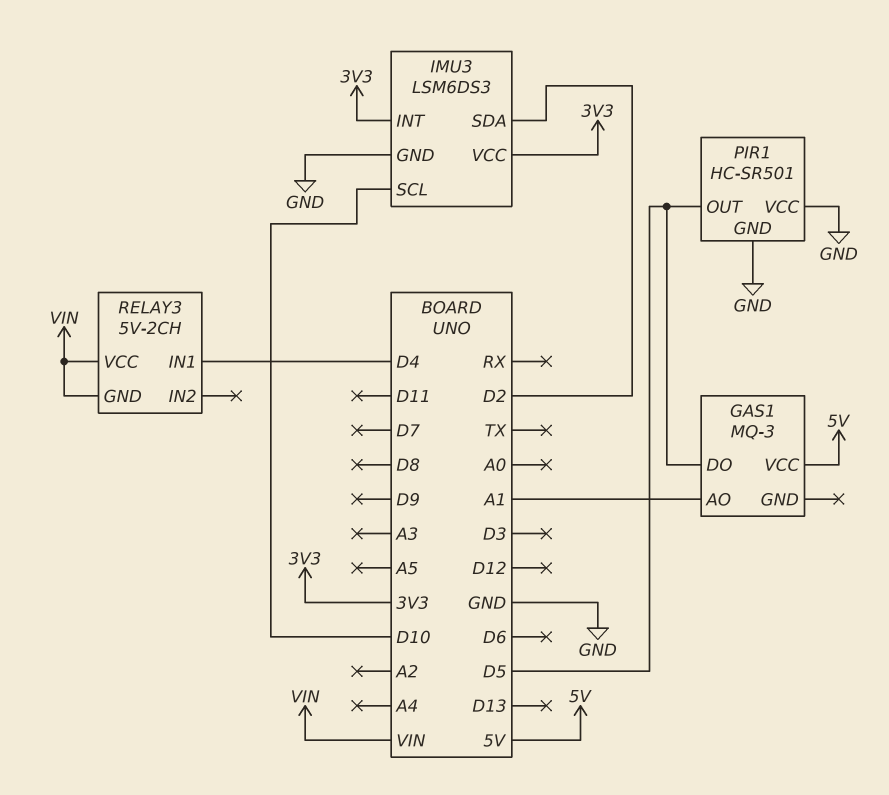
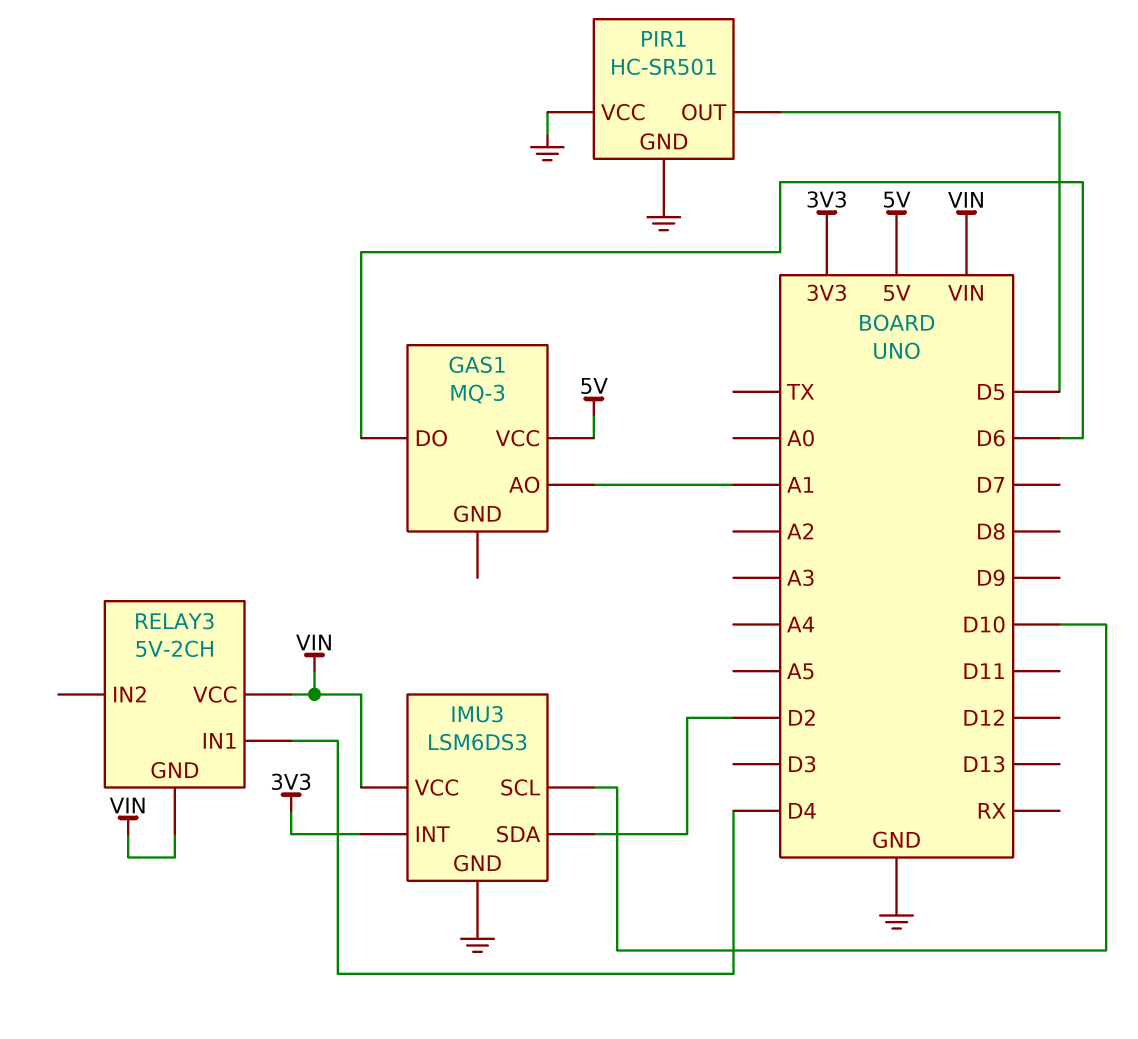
GAS1 pin DO: D5 -> D6
IMU3 pin VCC: 3V3 -> VIN

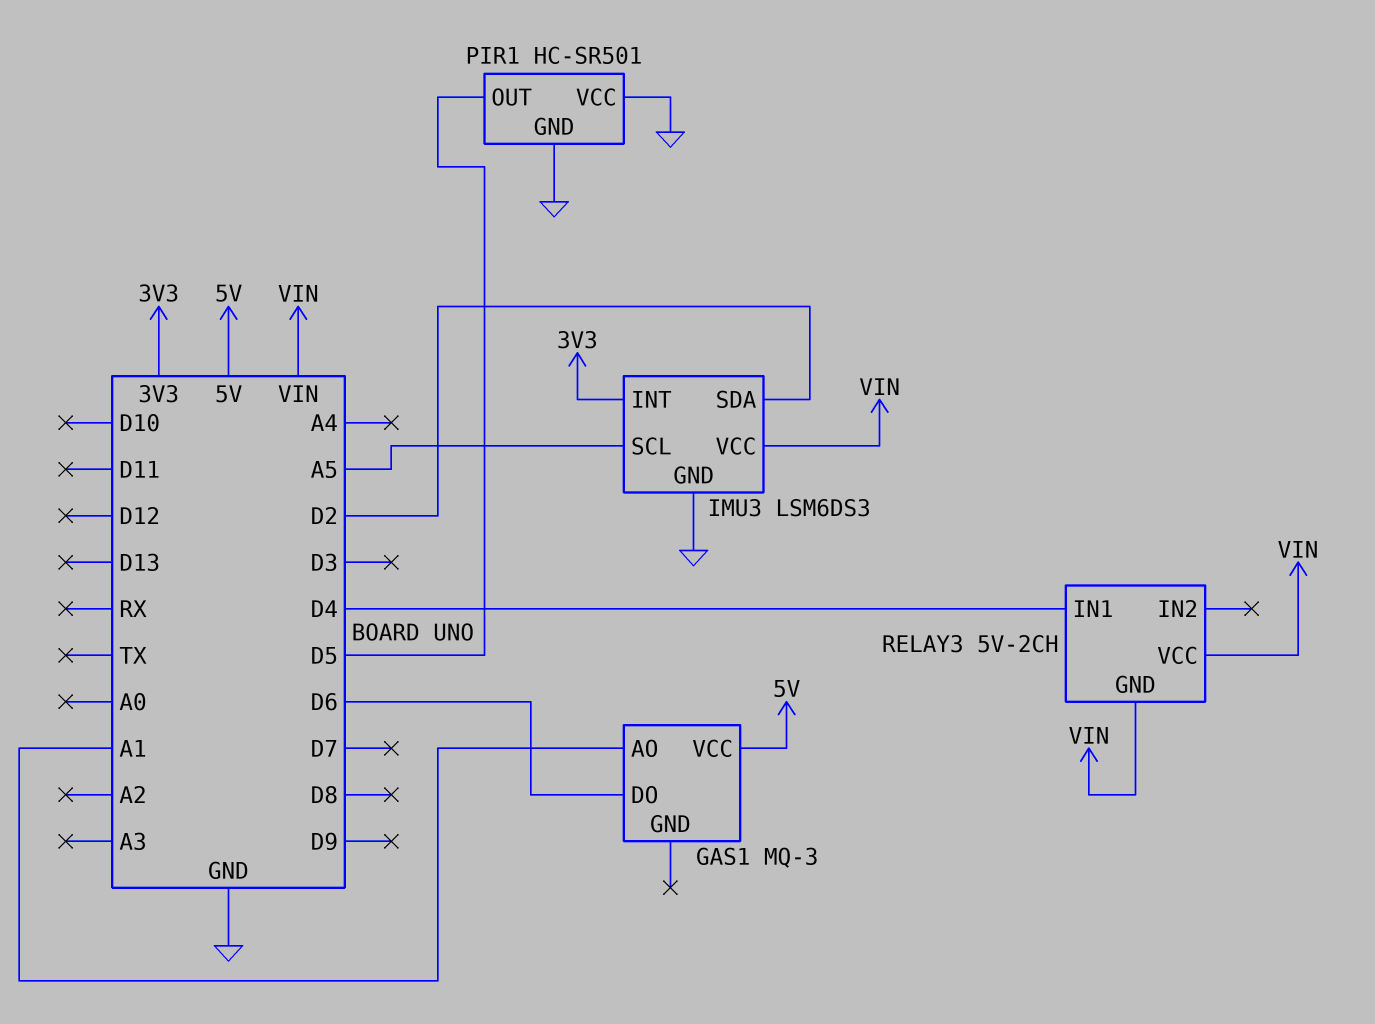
IMU3 pin SCL: D10 -> A5

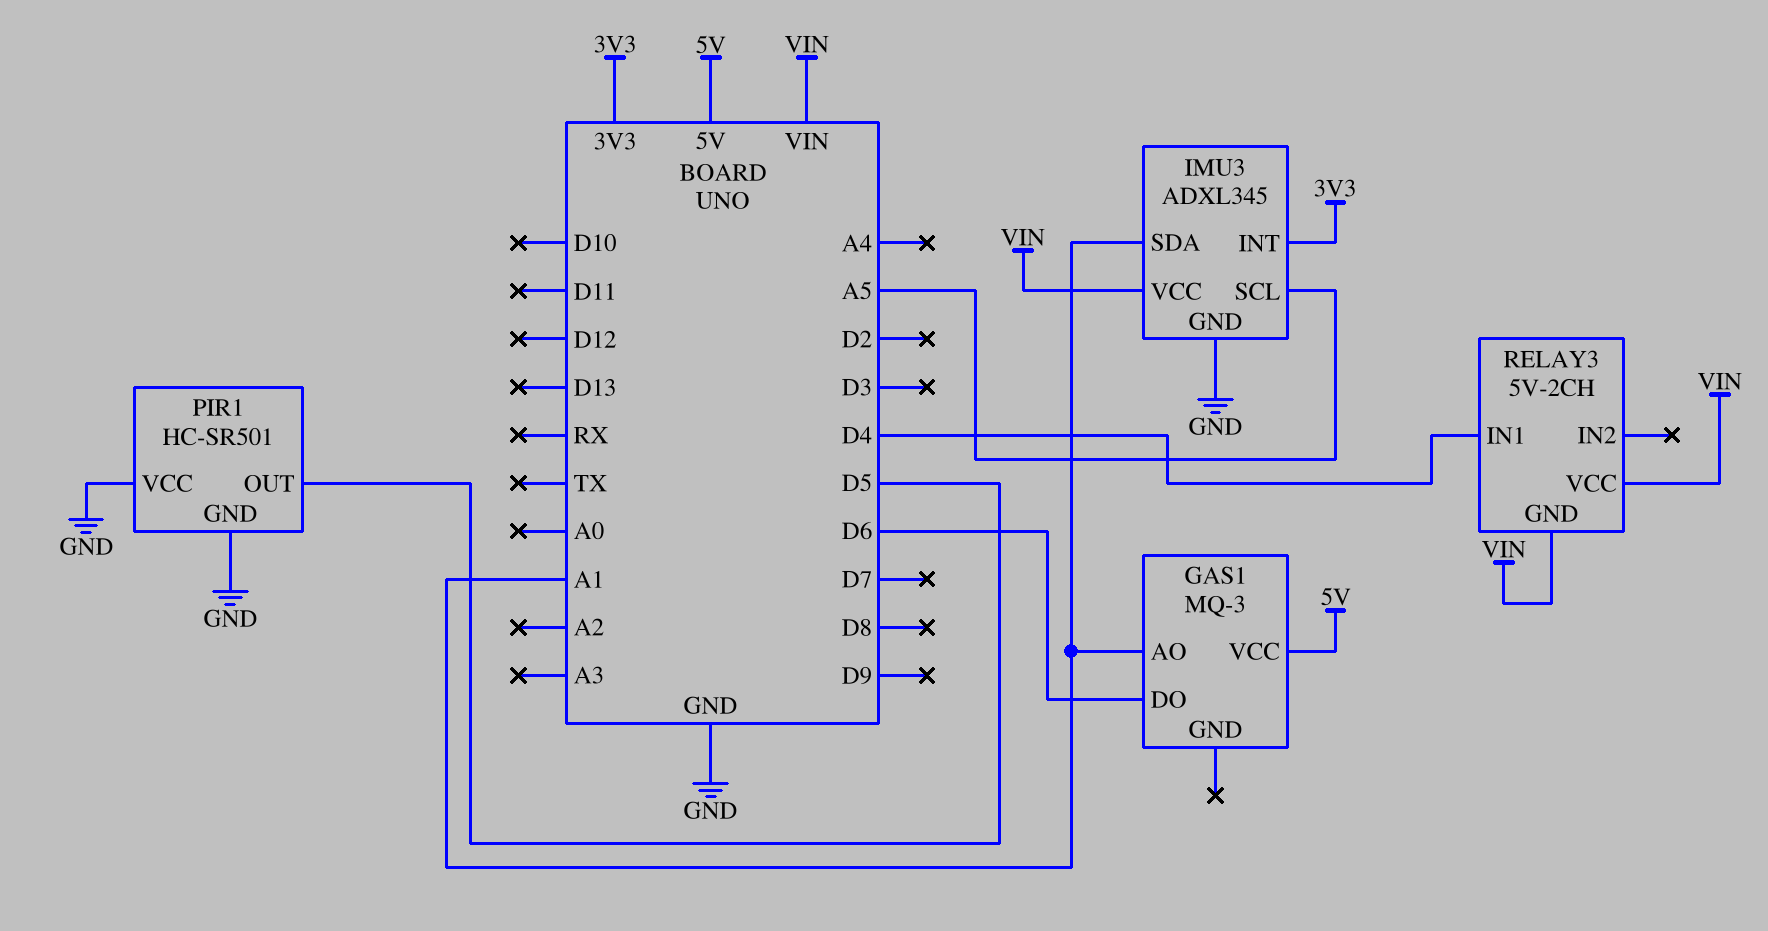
IMU3: LSM6DS3 -> ADXL345
IMU3 pin SDA: D2 -> A1

